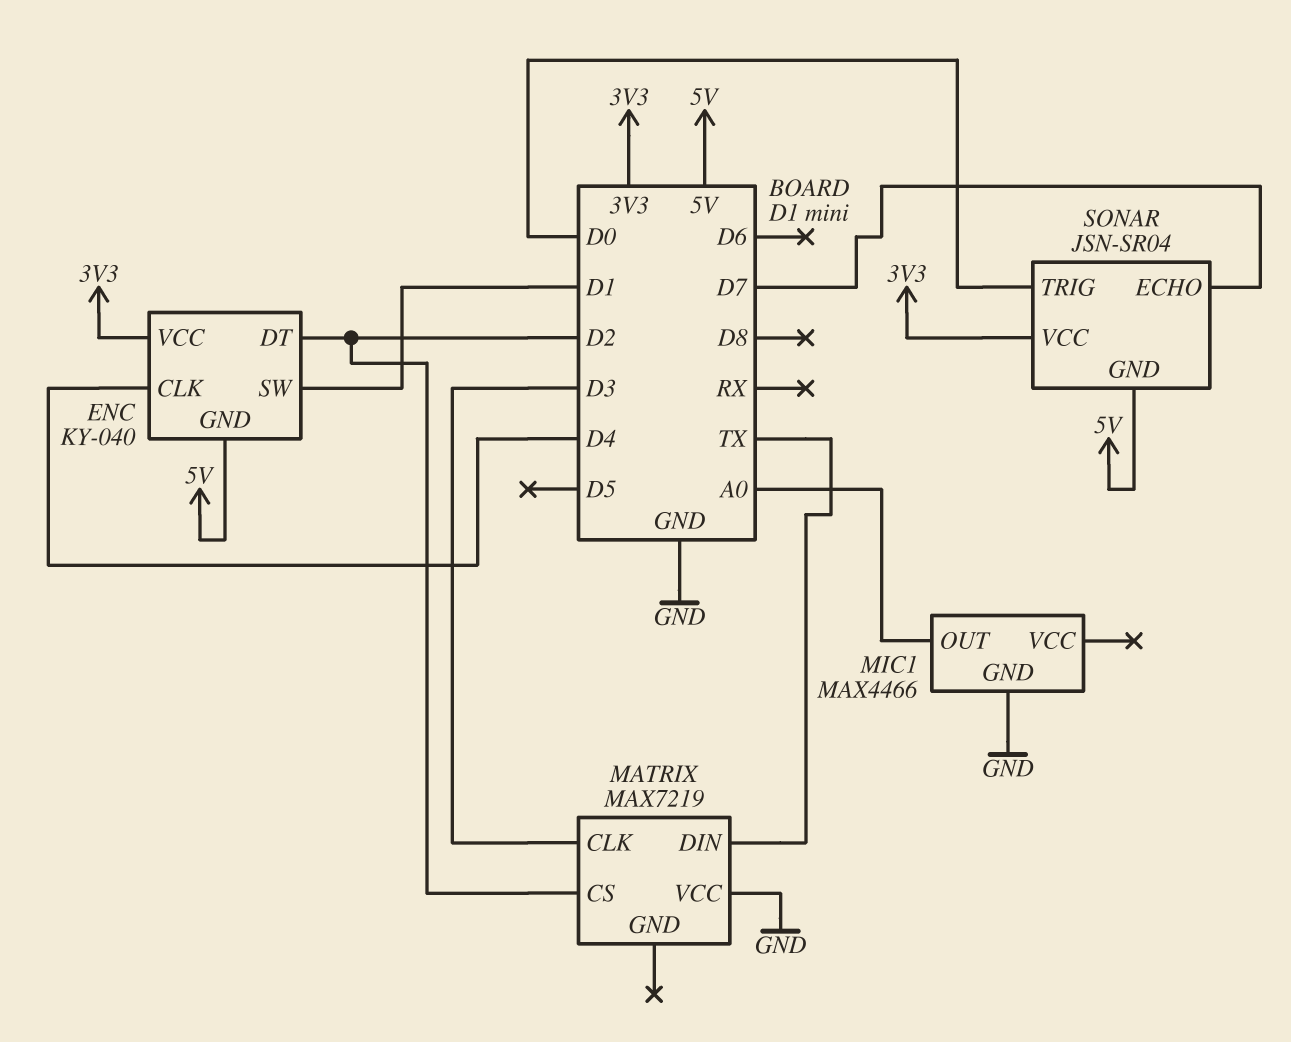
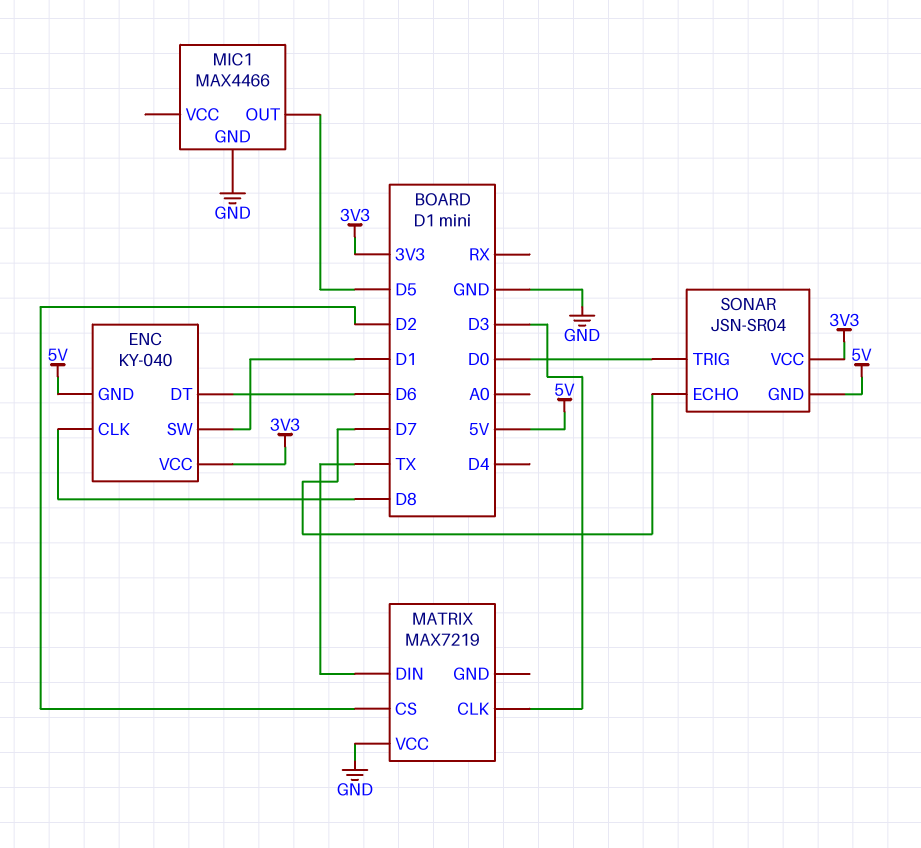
ENC pin CLK: D4 -> D8
ENC pin DT: D2 -> D6
MIC1 pin OUT: A0 -> D5

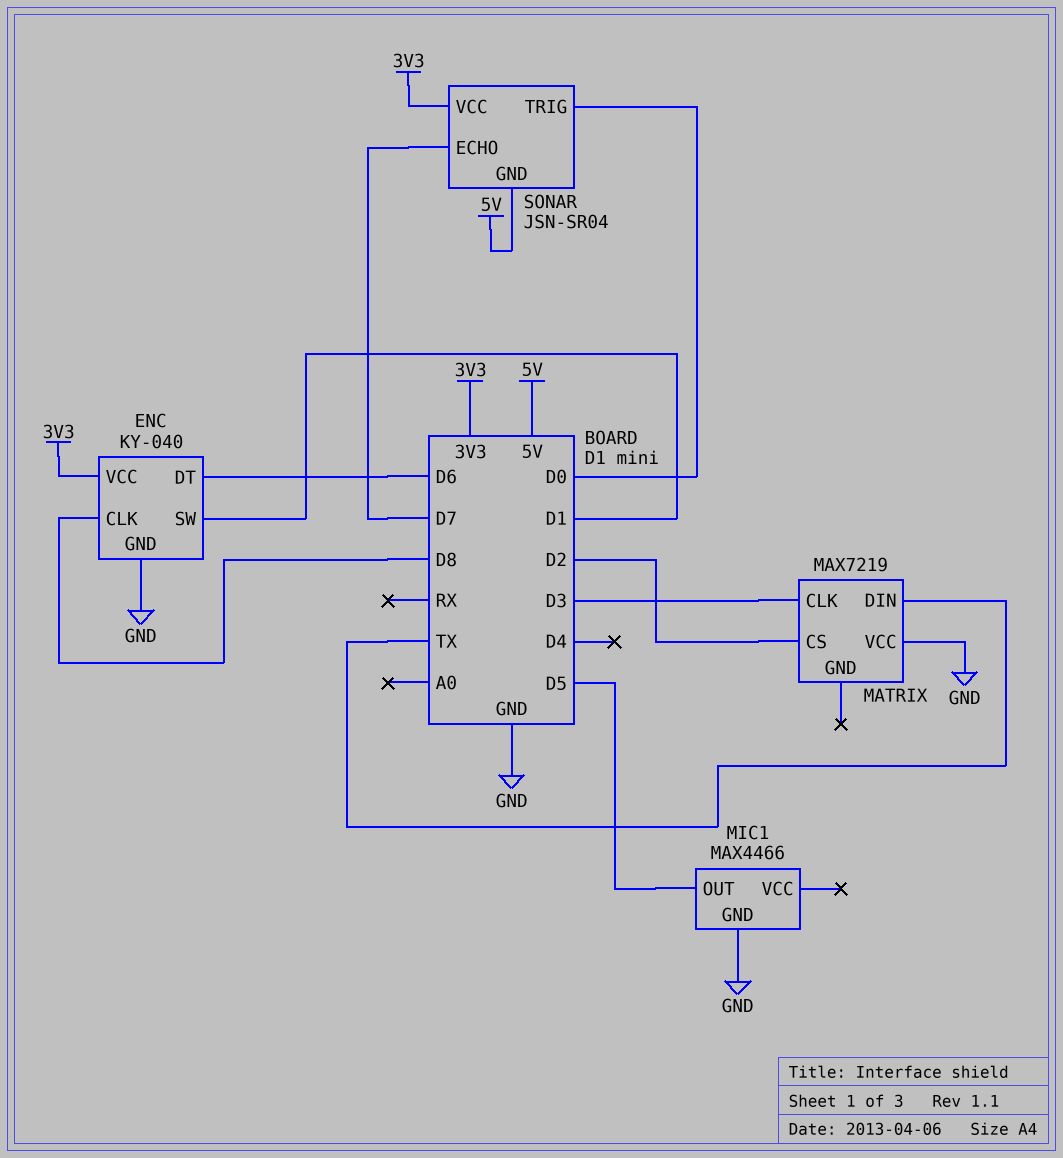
ENC pin GND: 5V -> GND

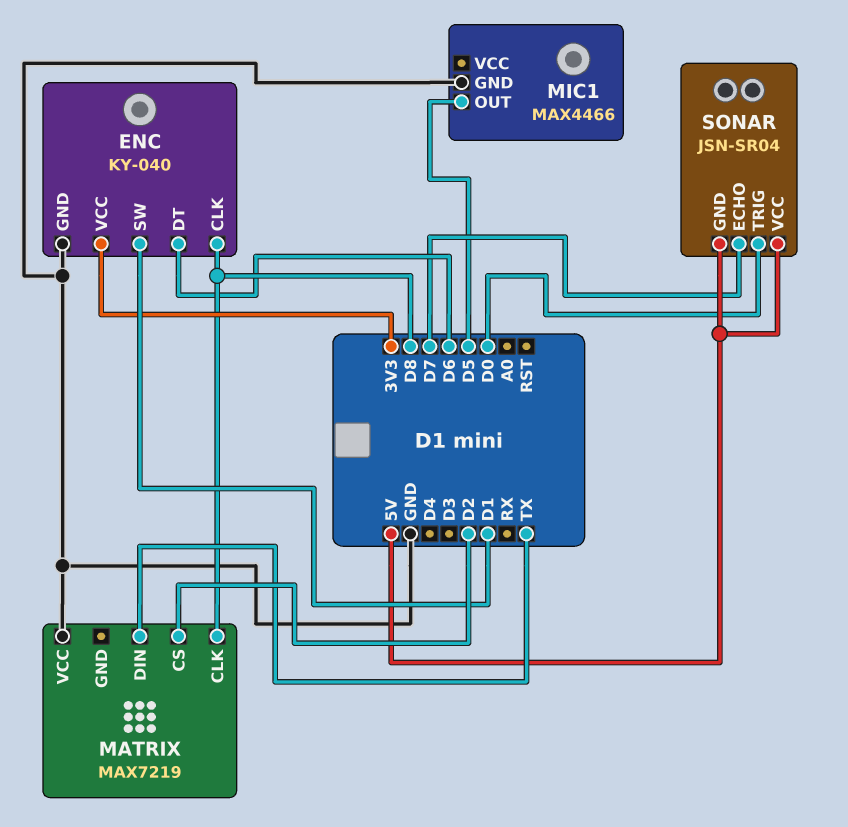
MATRIX pin CLK: D3 -> D8
SONAR pin VCC: 3V3 -> 5V

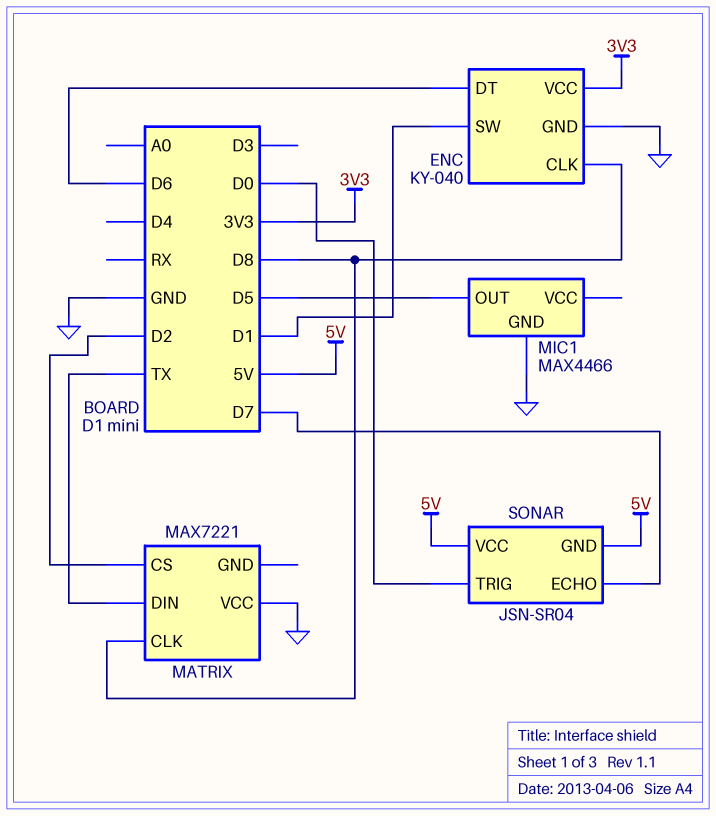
MATRIX: MAX7219 -> MAX7221

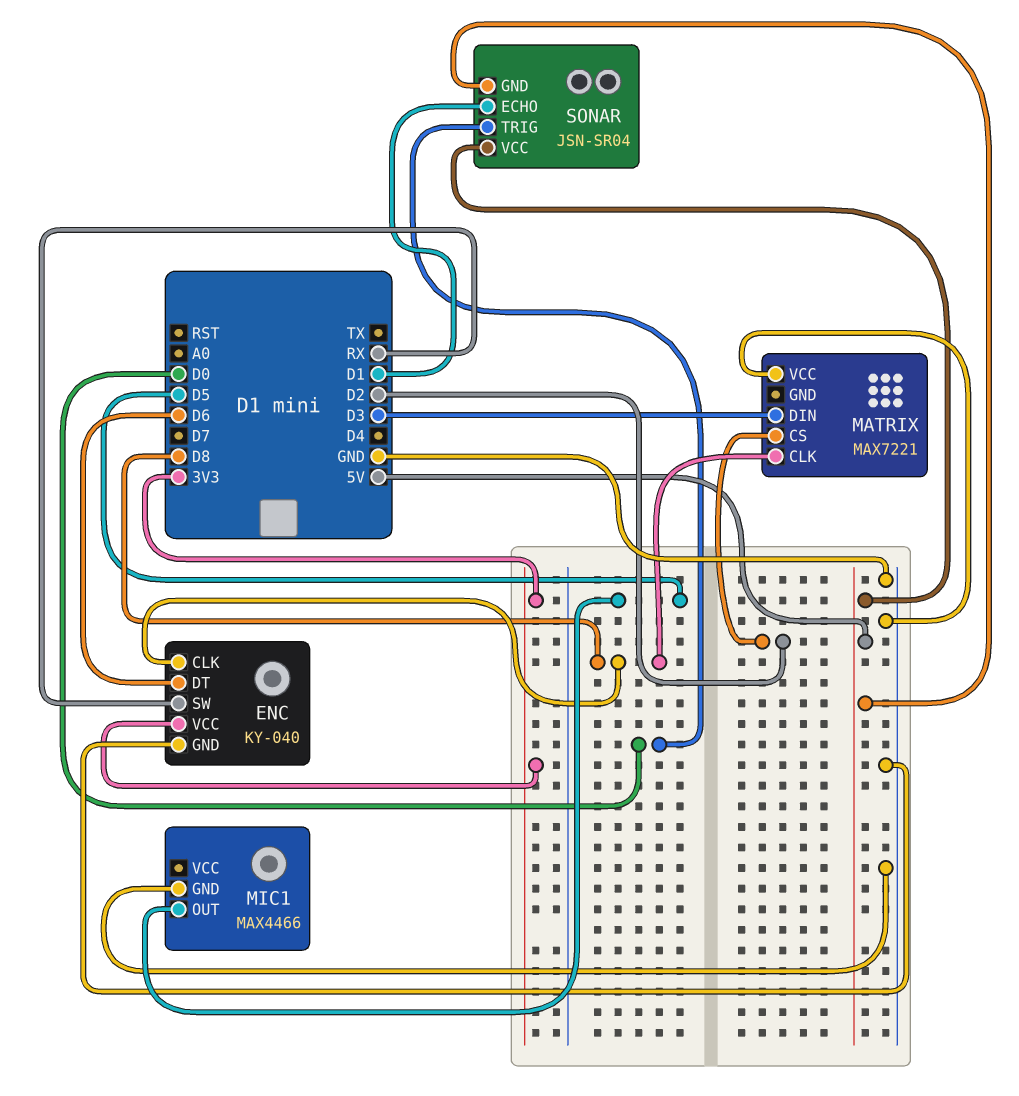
ENC pin SW: D1 -> RX
MATRIX pin DIN: TX -> D3
SONAR pin ECHO: D7 -> D1

